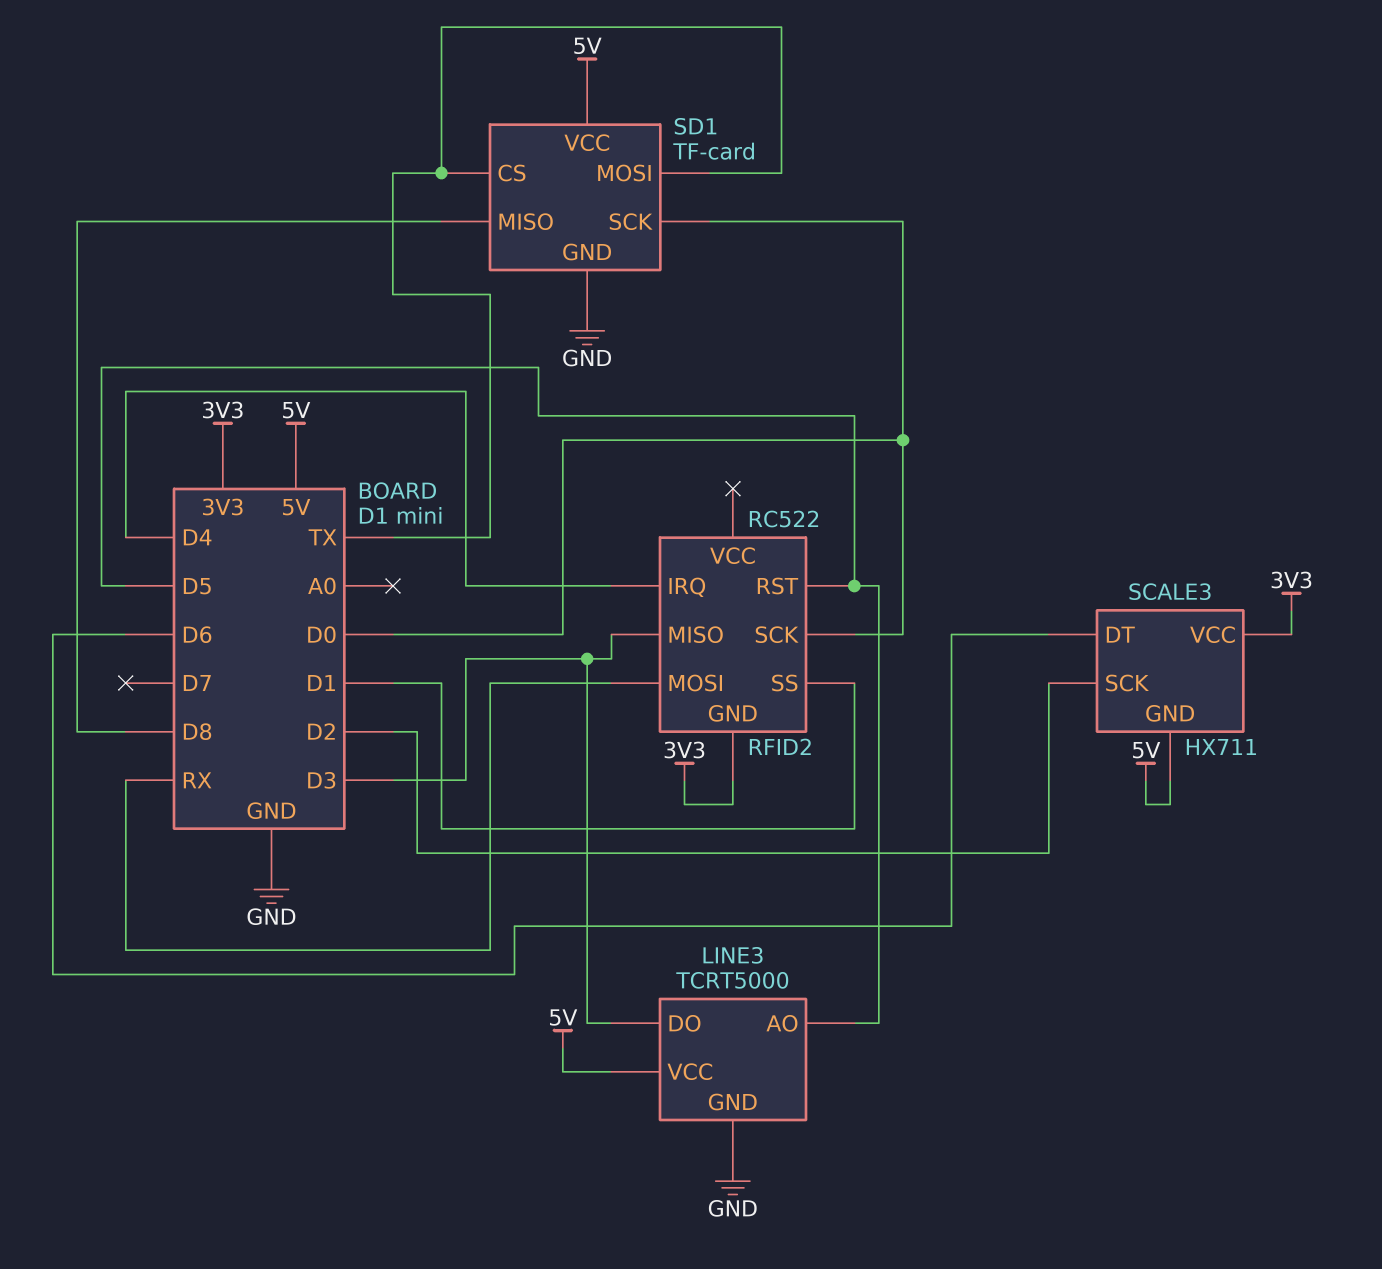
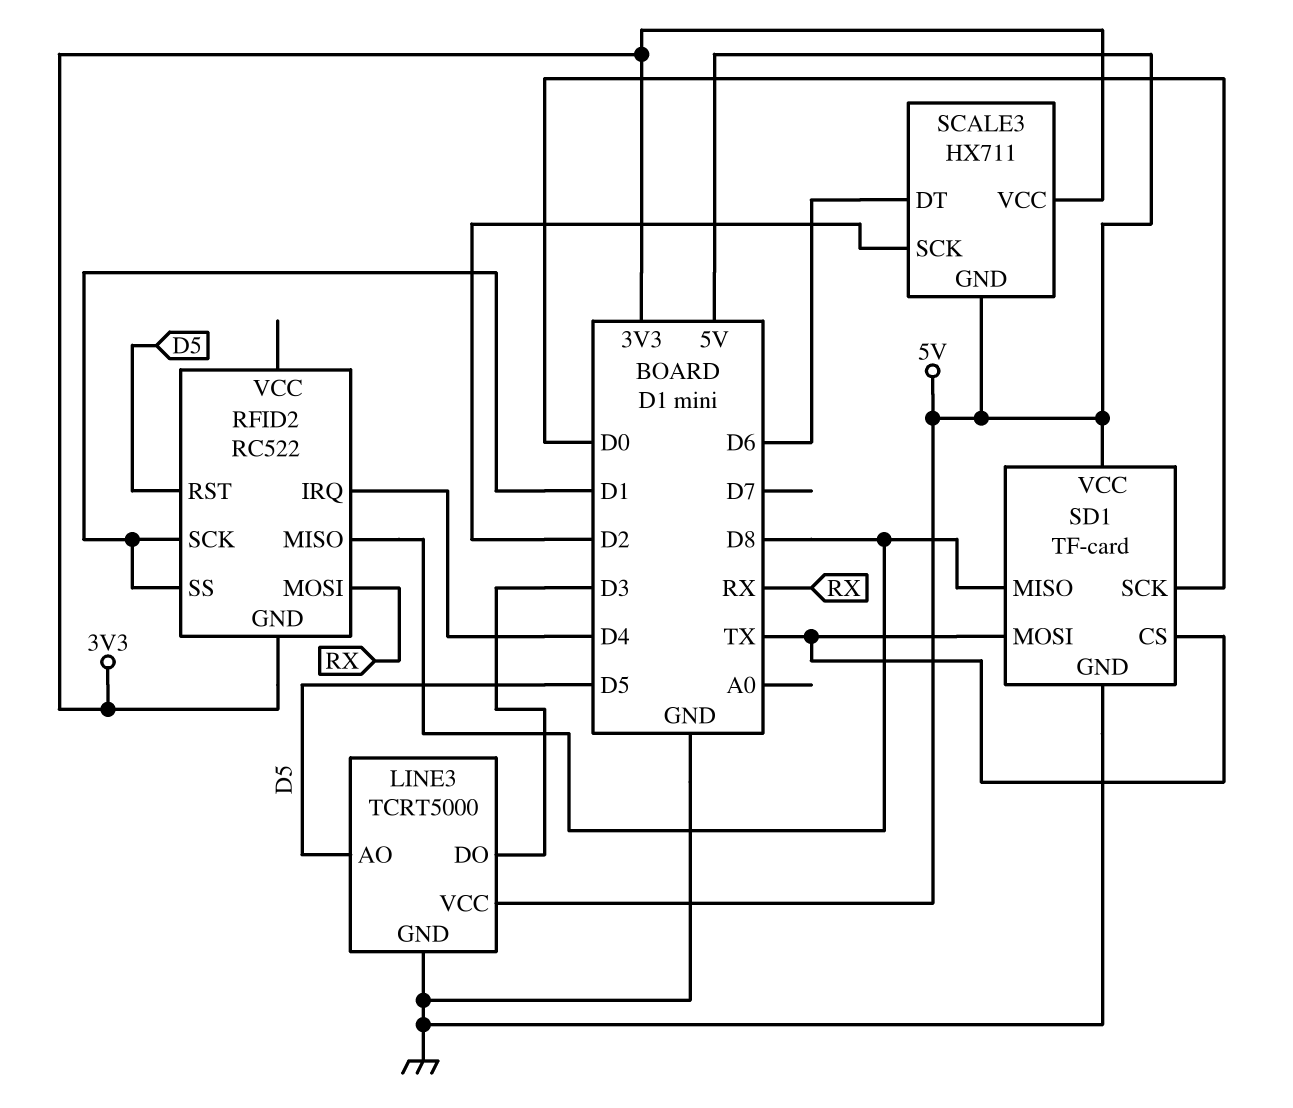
RFID2 pin MISO: D3 -> D8
RFID2 pin SCK: D0 -> D1

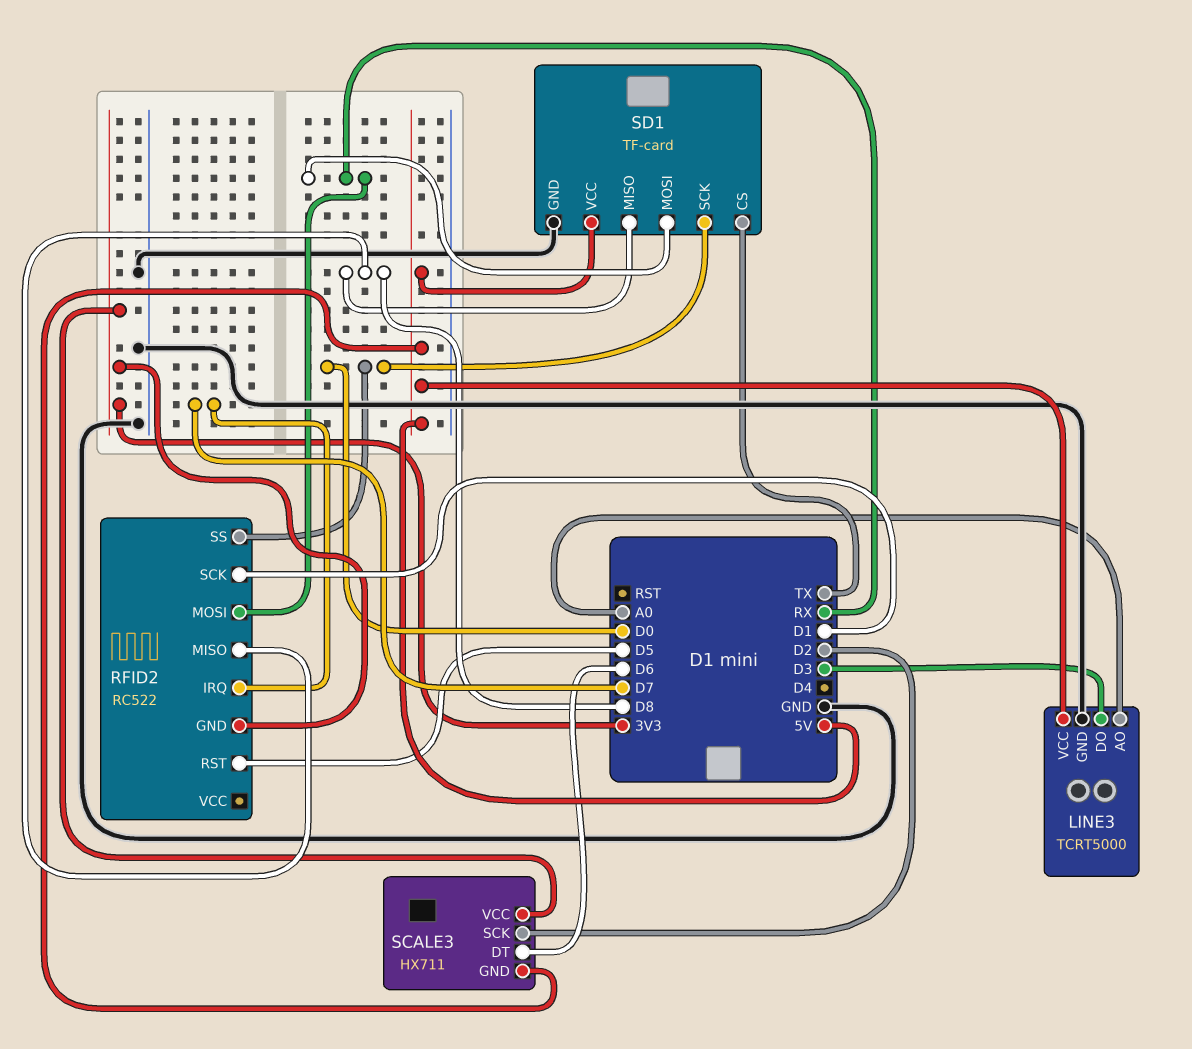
LINE3 pin AO: D5 -> A0
RFID2 pin IRQ: D4 -> D7
RFID2 pin SS: D1 -> D0
SD1 pin MOSI: TX -> RX

